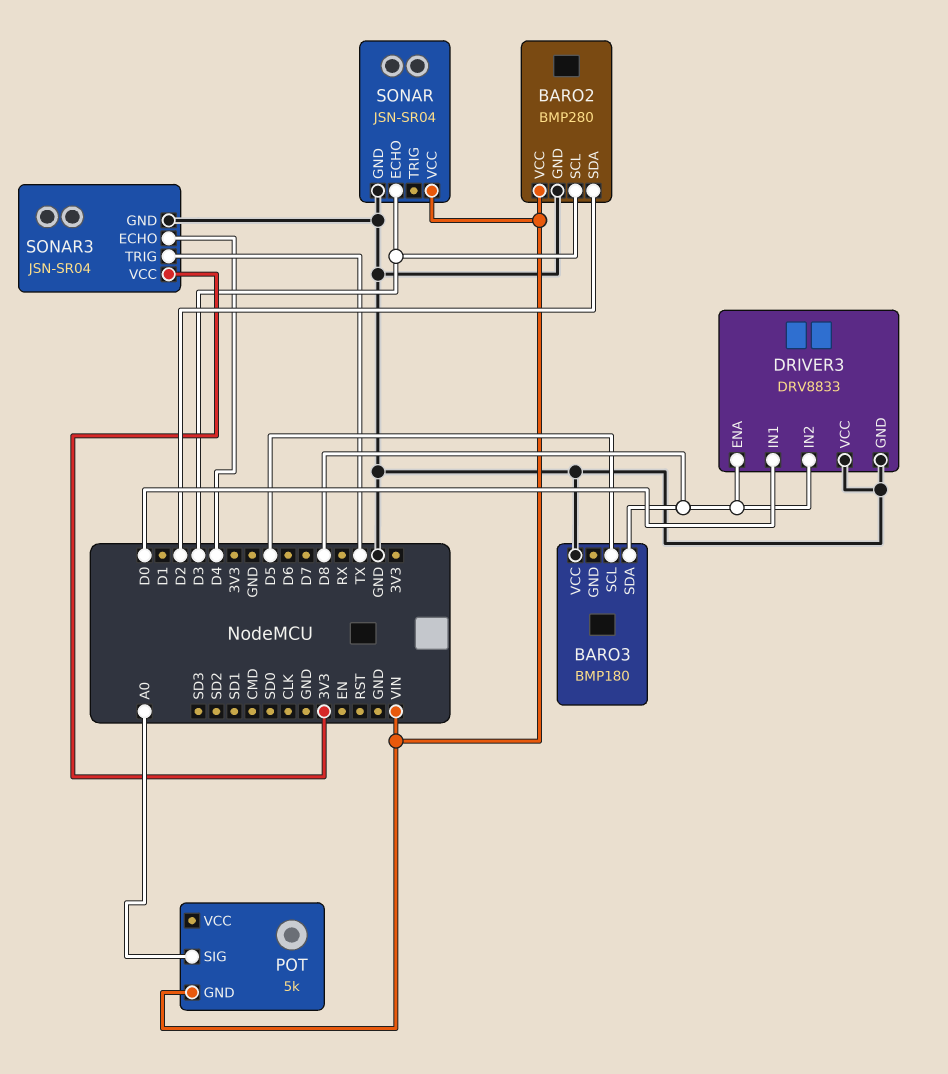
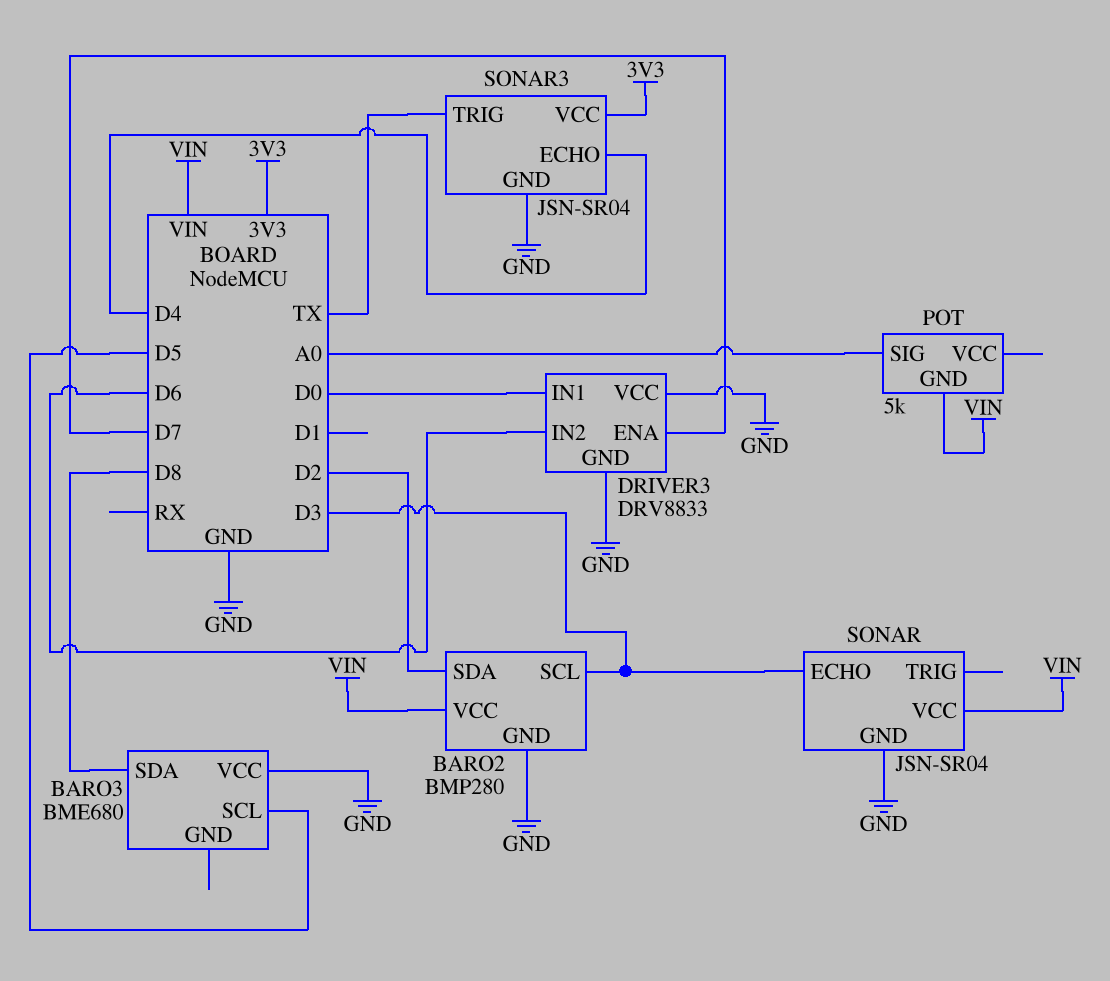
BARO3: BMP180 -> BME680
DRIVER3 pin ENA: D8 -> D7
DRIVER3 pin IN2: D8 -> D6

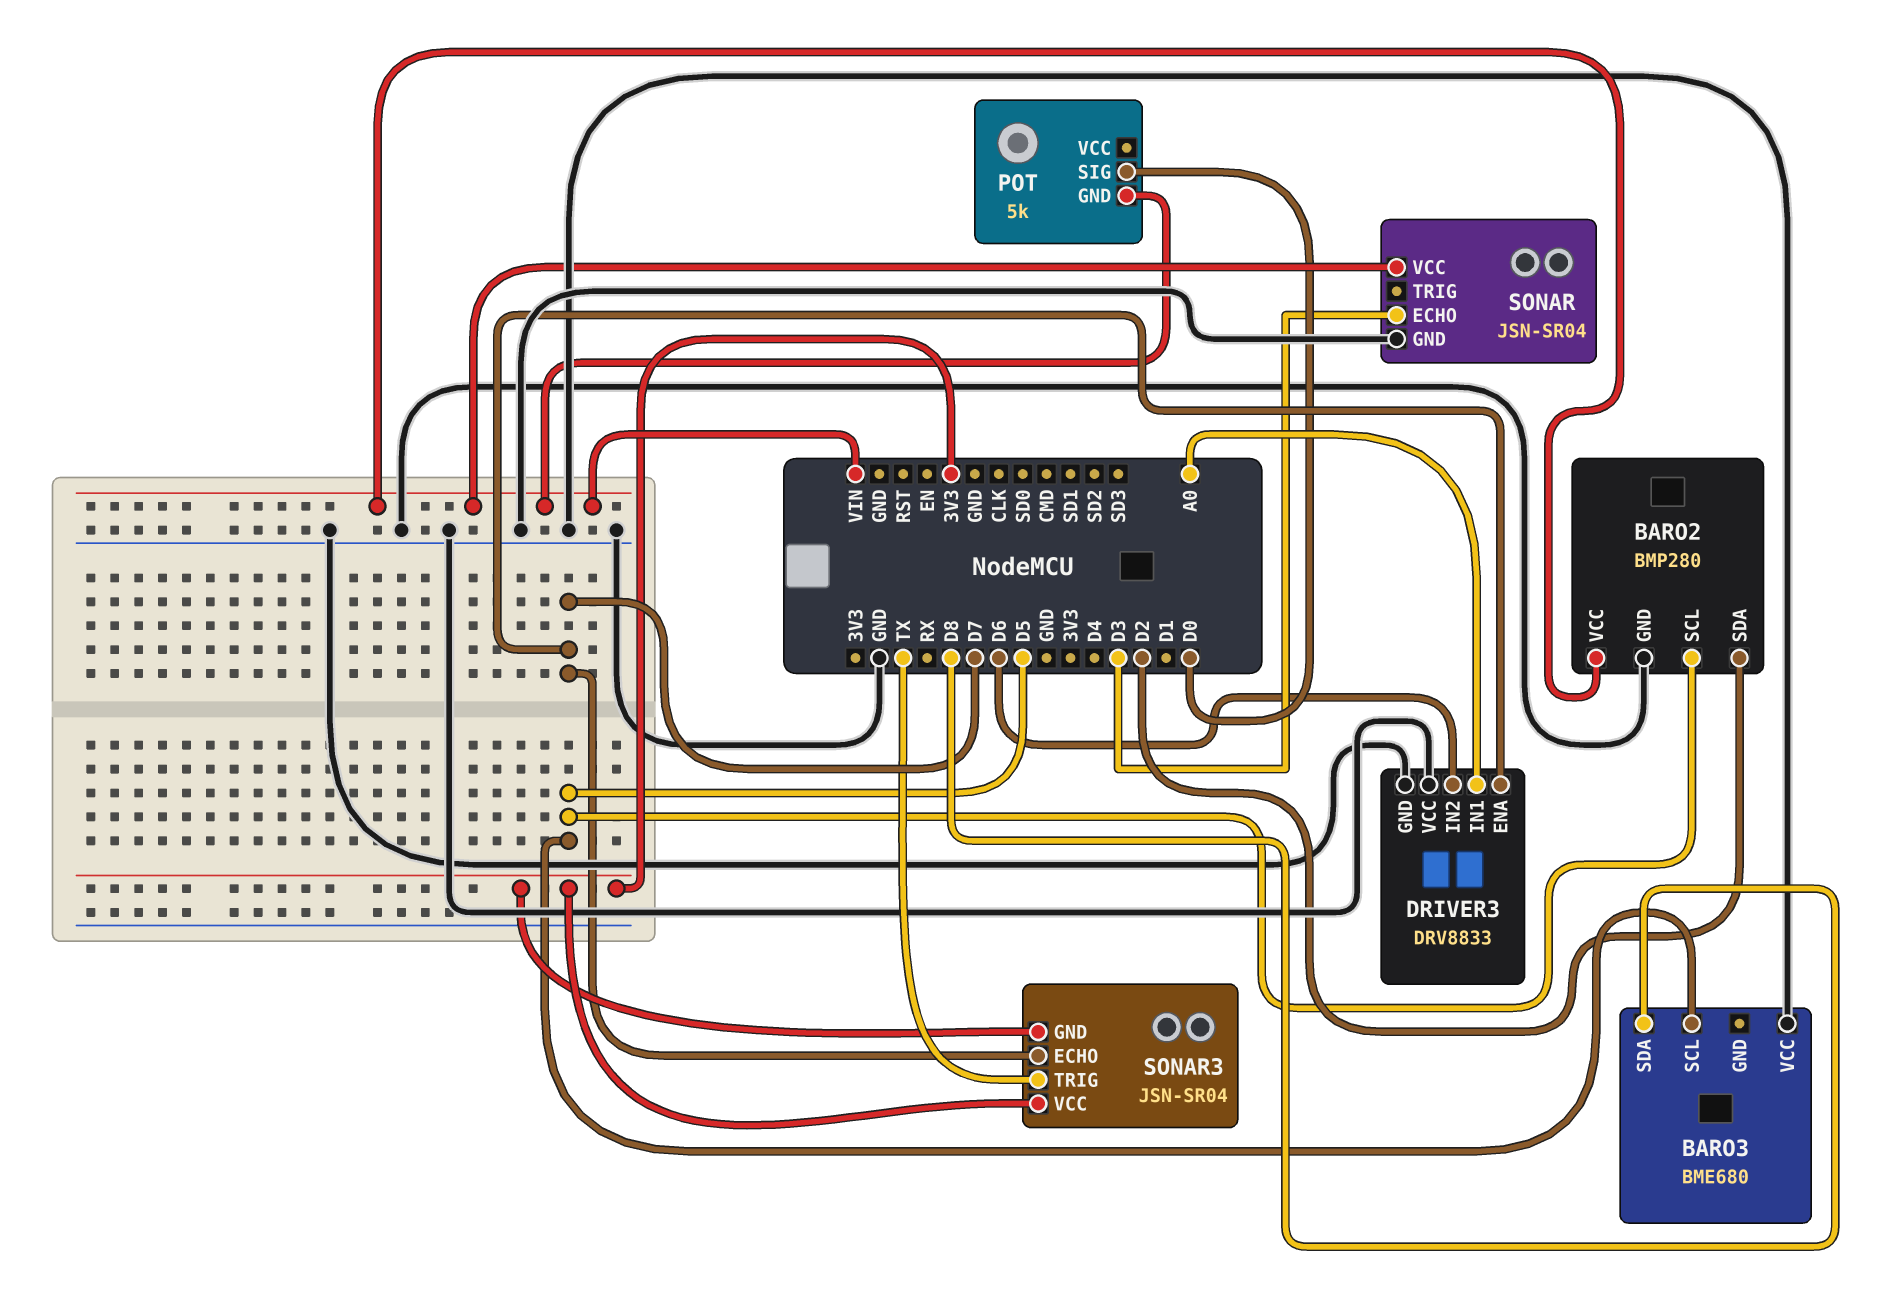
BARO2 pin SCL: D3 -> D5
DRIVER3 pin IN1: D0 -> A0
POT pin SIG: A0 -> D0
SONAR3 pin ECHO: D4 -> D7
SONAR3 pin GND: GND -> 3V3

